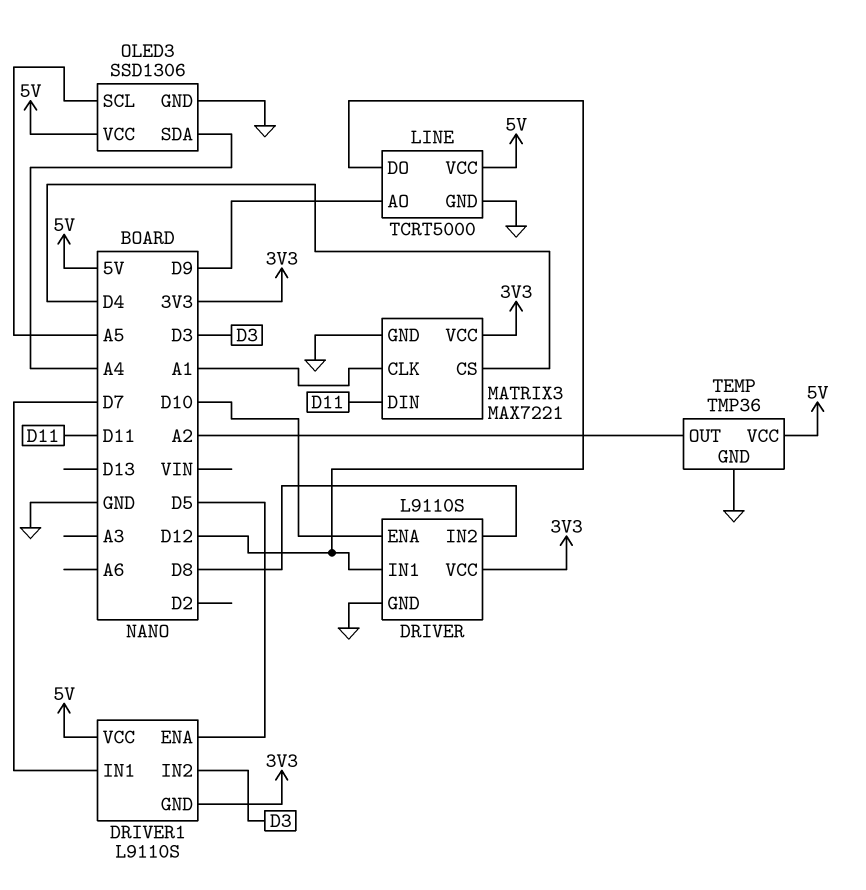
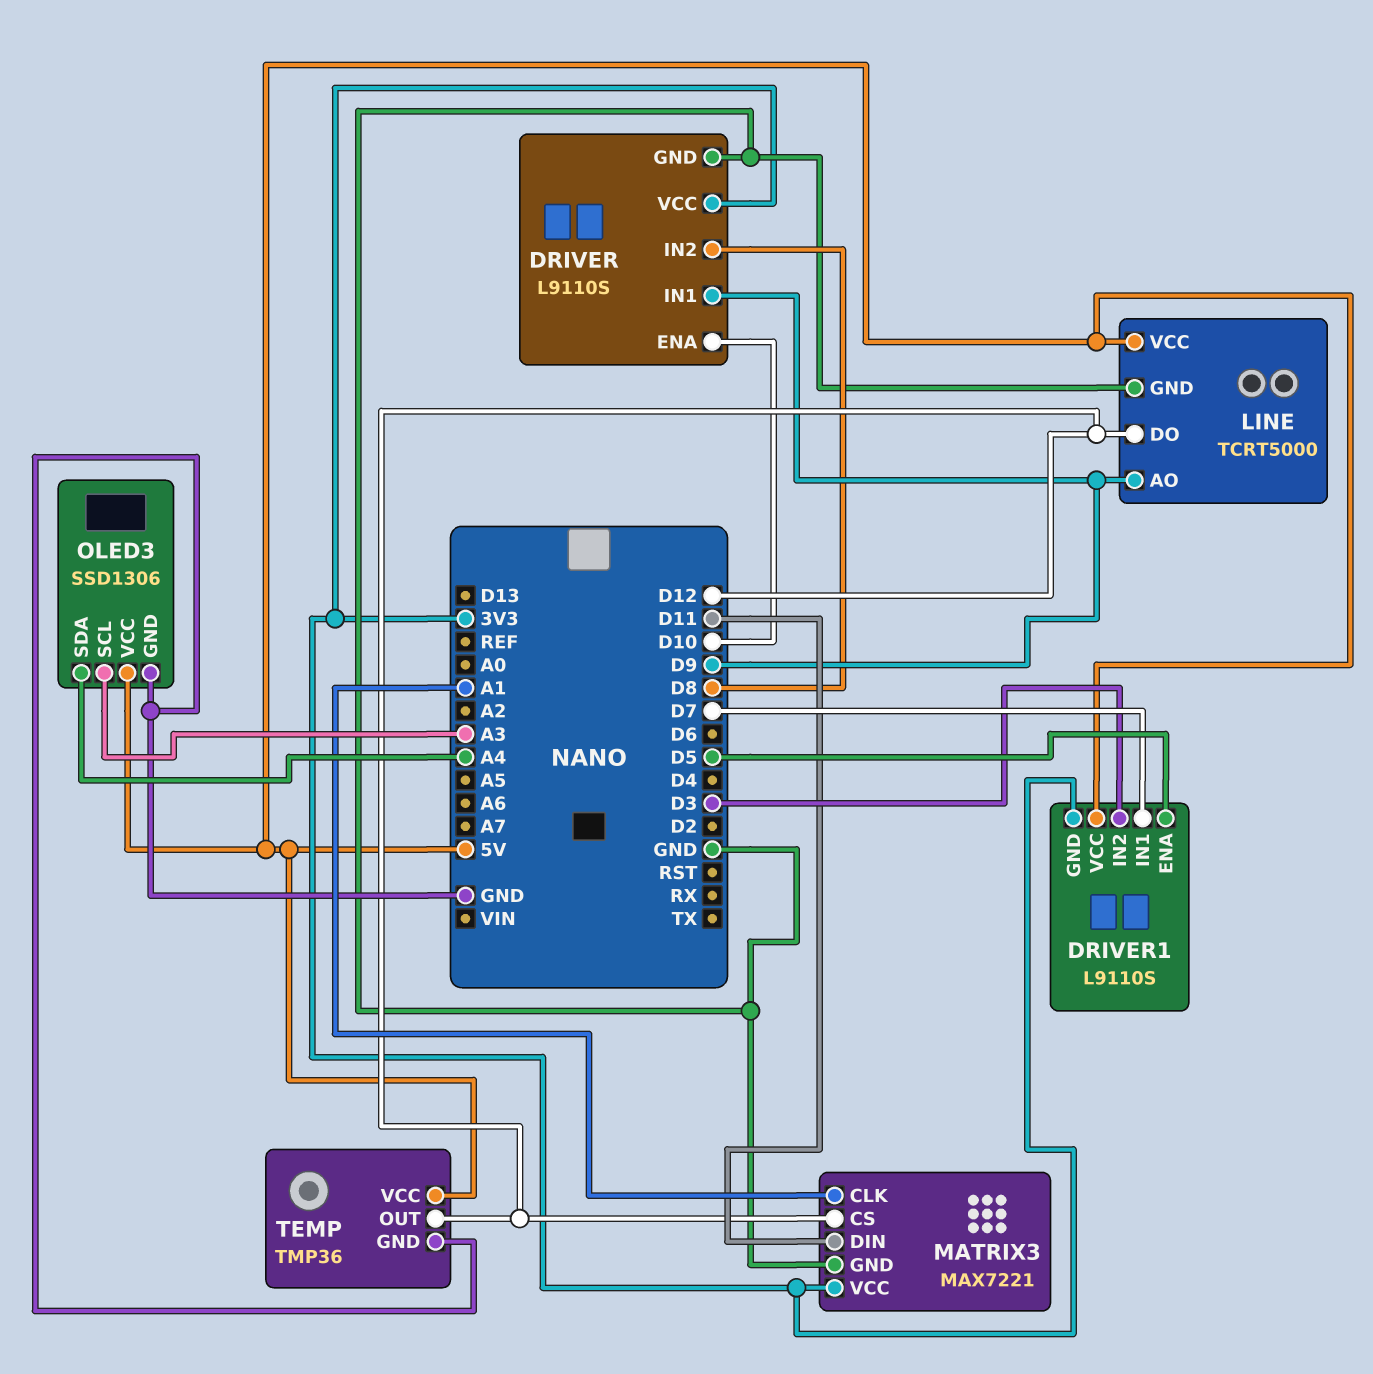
DRIVER pin IN1: D12 -> D9
MATRIX3 pin CS: D4 -> D12
OLED3 pin SCL: A5 -> A3
TEMP pin OUT: A2 -> D12

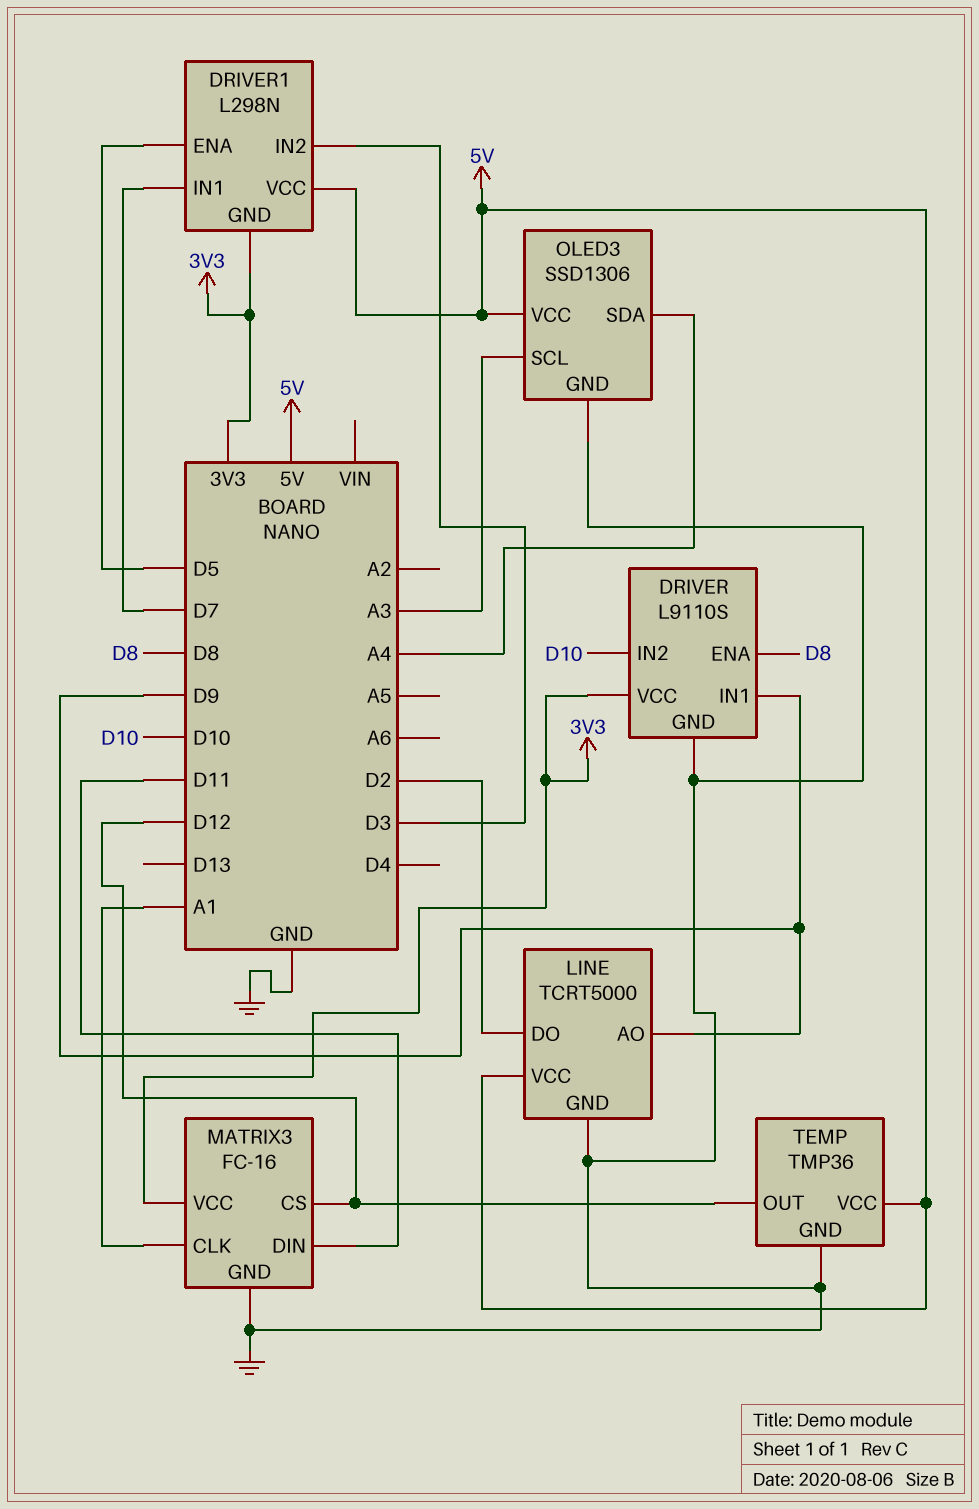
DRIVER pin ENA: D10 -> D8
DRIVER pin IN2: D8 -> D10
DRIVER1: L9110S -> L298N
LINE pin DO: D12 -> D2
MATRIX3: MAX7221 -> FC-16

